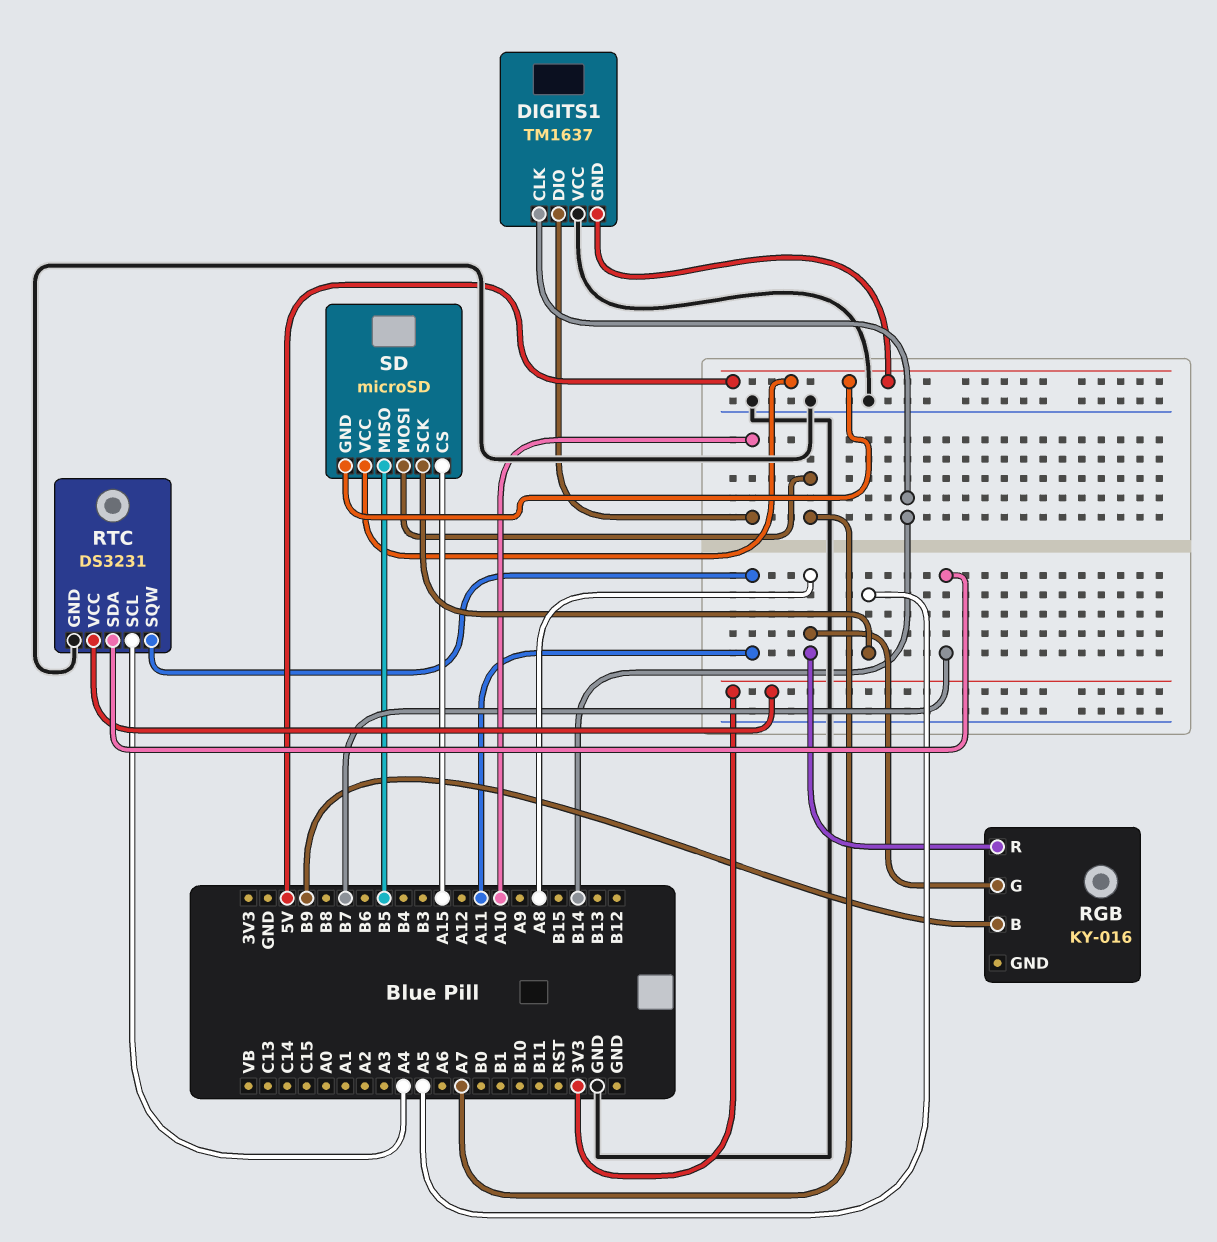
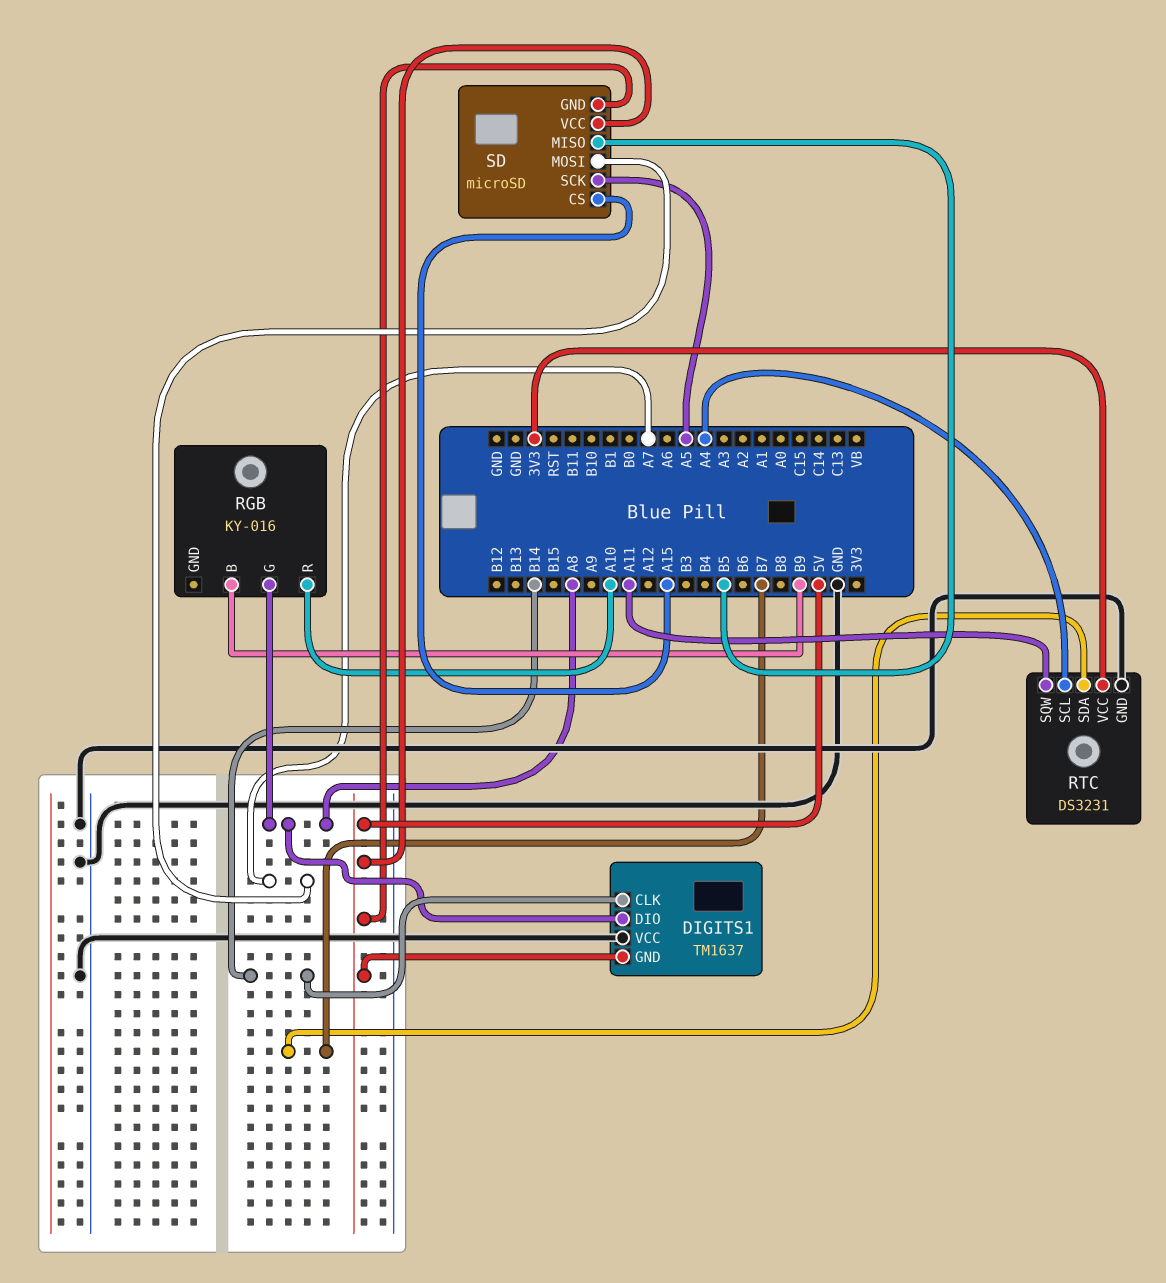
DIGITS1 pin DIO: A10 -> A8
RGB pin R: A8 -> A10

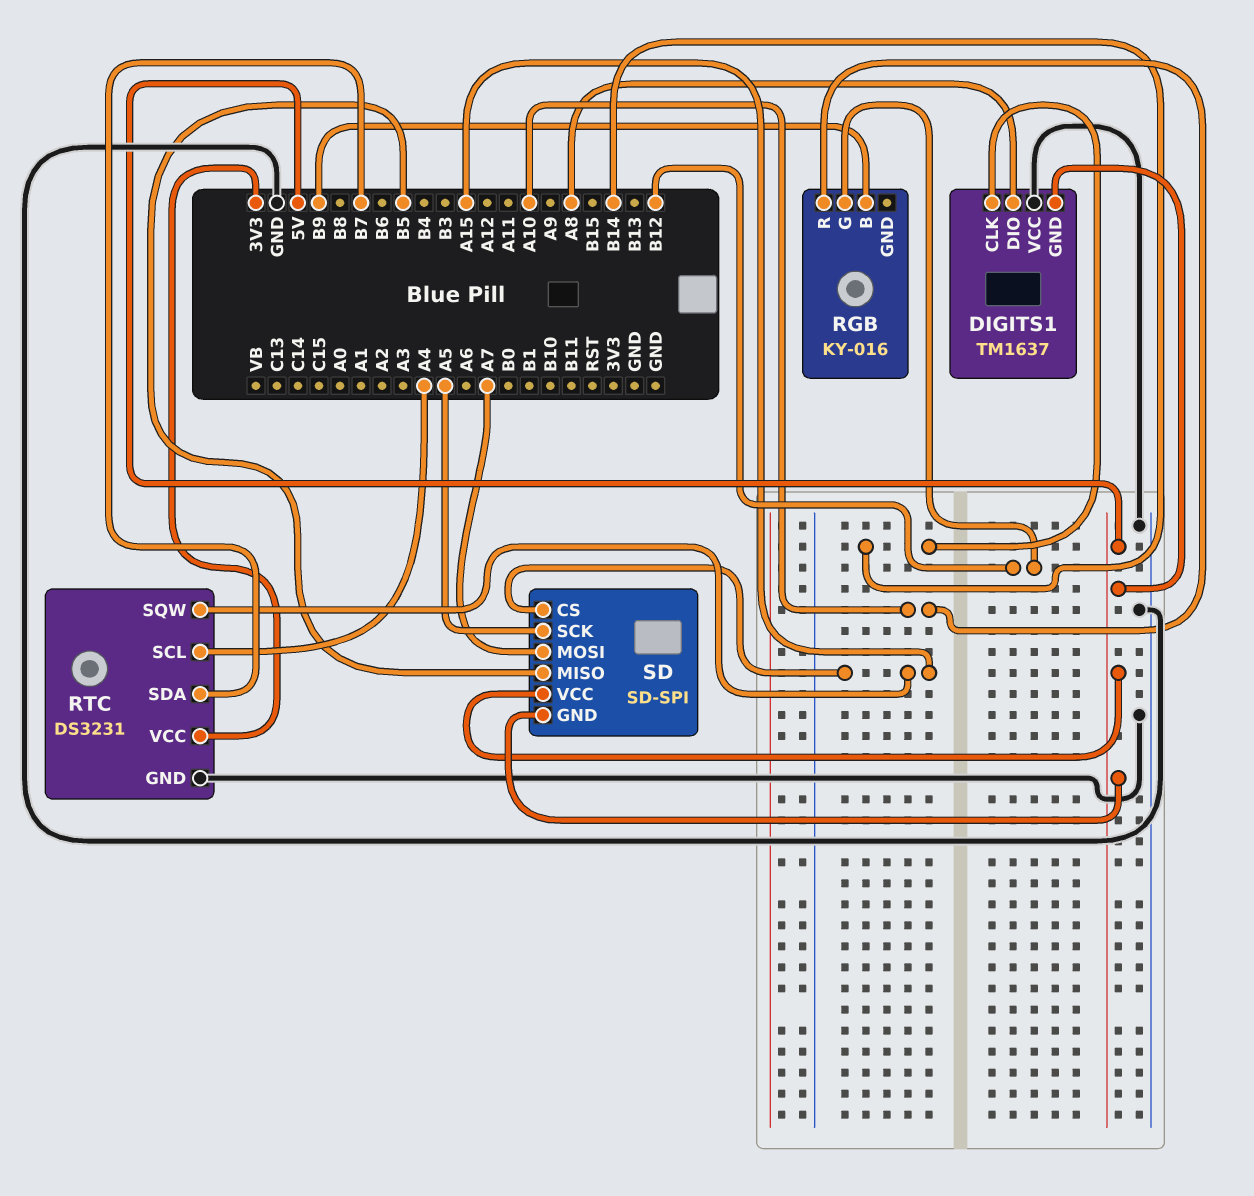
RGB pin G: A8 -> B12
RTC pin SQW: A11 -> A15
SD: microSD -> SD-SPI

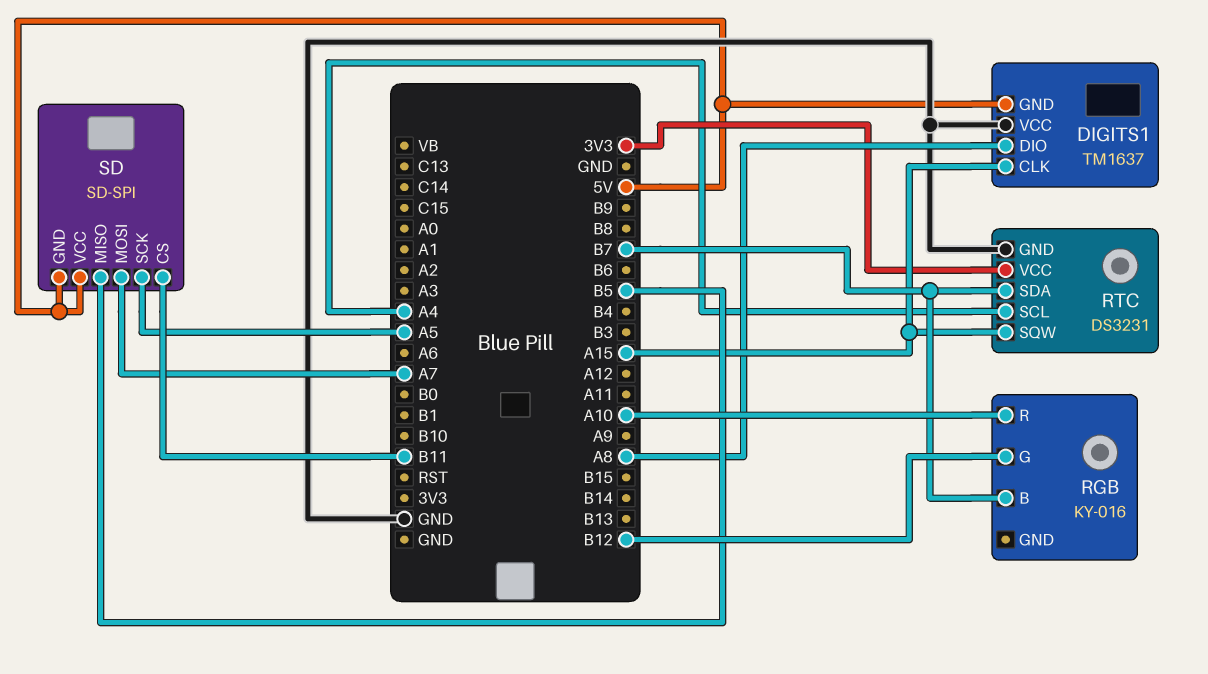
DIGITS1 pin CLK: B14 -> A15
RGB pin B: B9 -> B7
SD pin CS: A15 -> B11

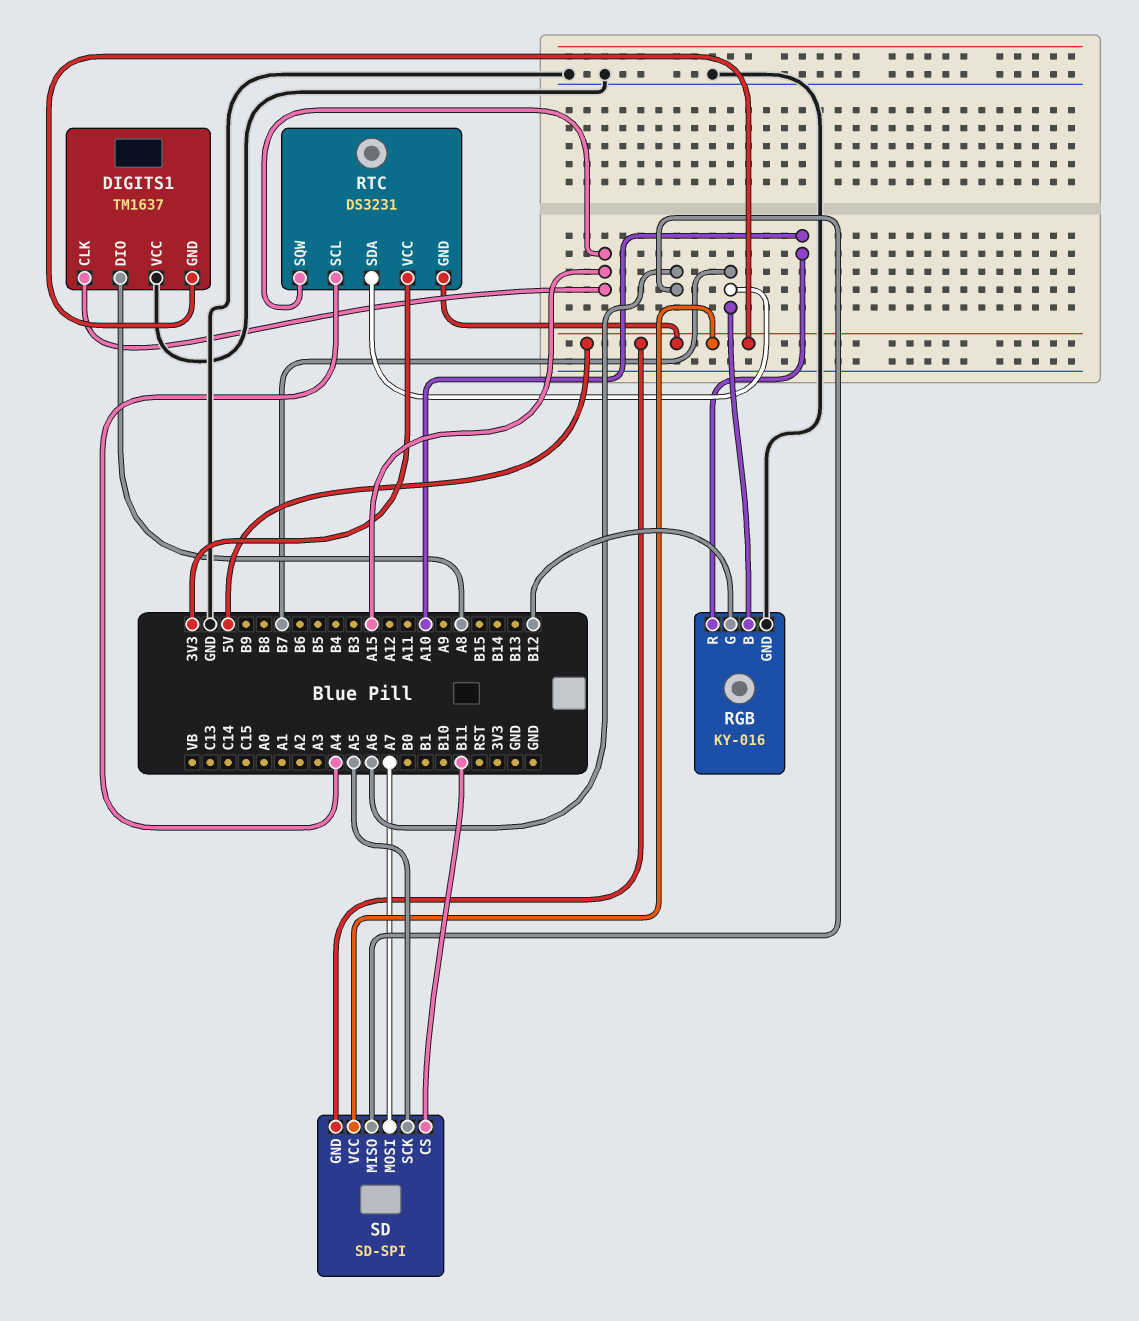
RGB pin GND: none -> GND
RTC pin GND: GND -> 5V
SD pin MISO: B5 -> A6

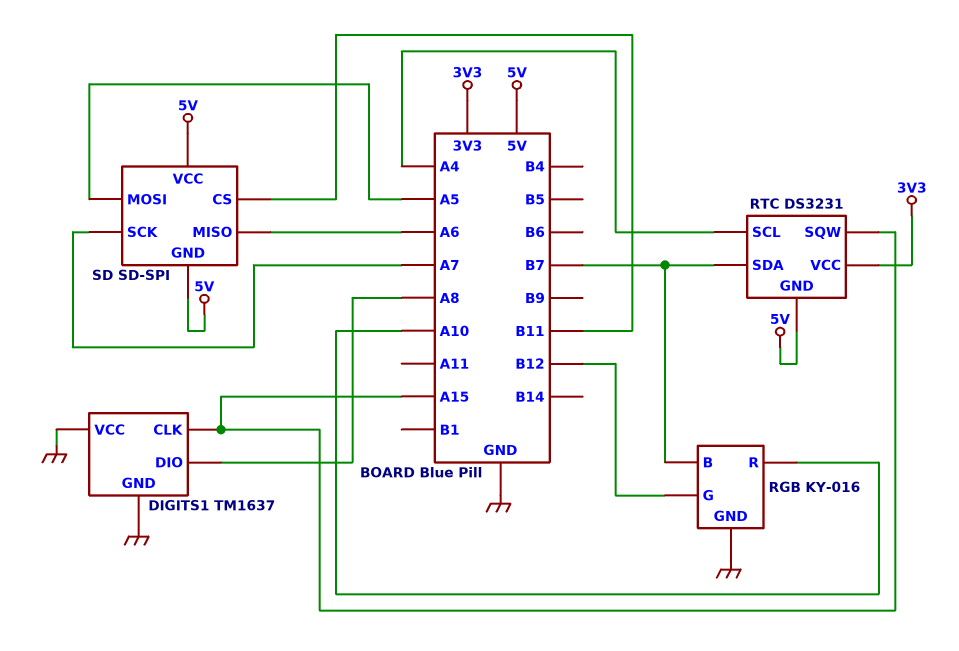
DIGITS1 pin GND: 5V -> GND
SD pin MOSI: A7 -> A5
SD pin SCK: A5 -> A7

